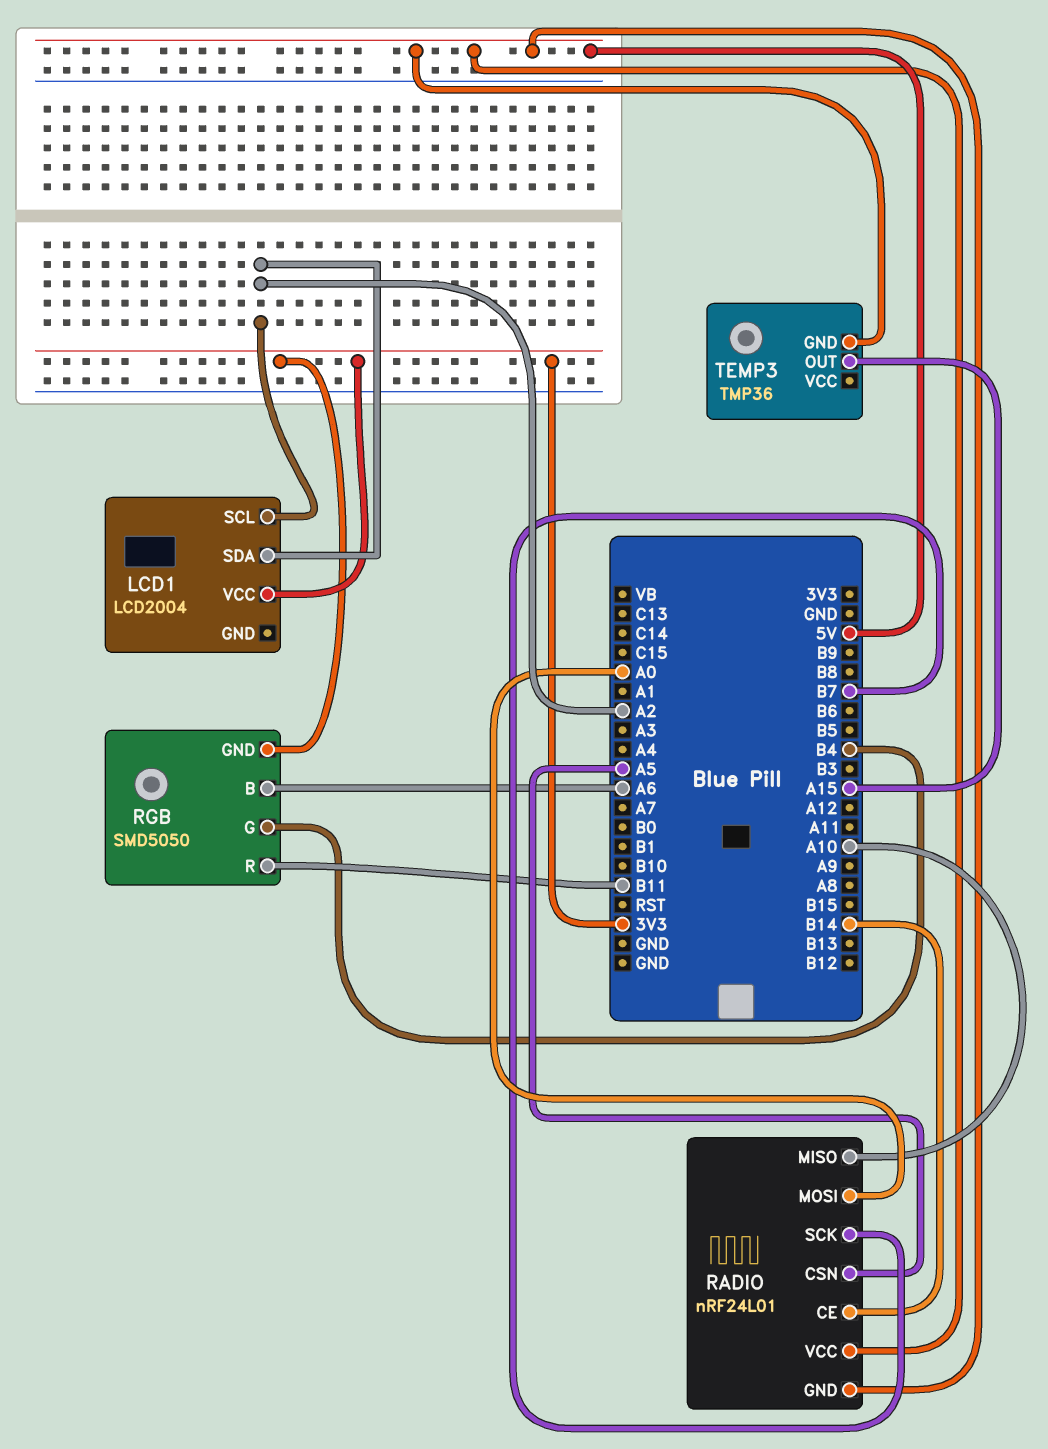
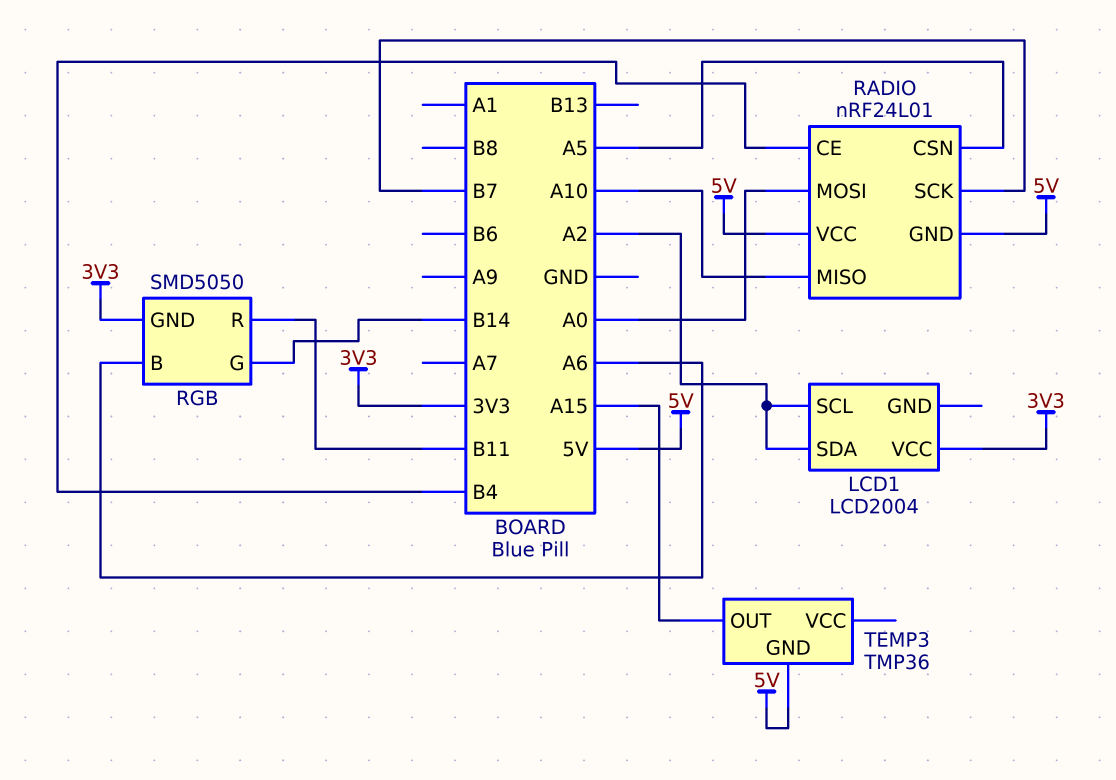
RADIO pin CE: B14 -> B4
RGB pin G: B4 -> B14

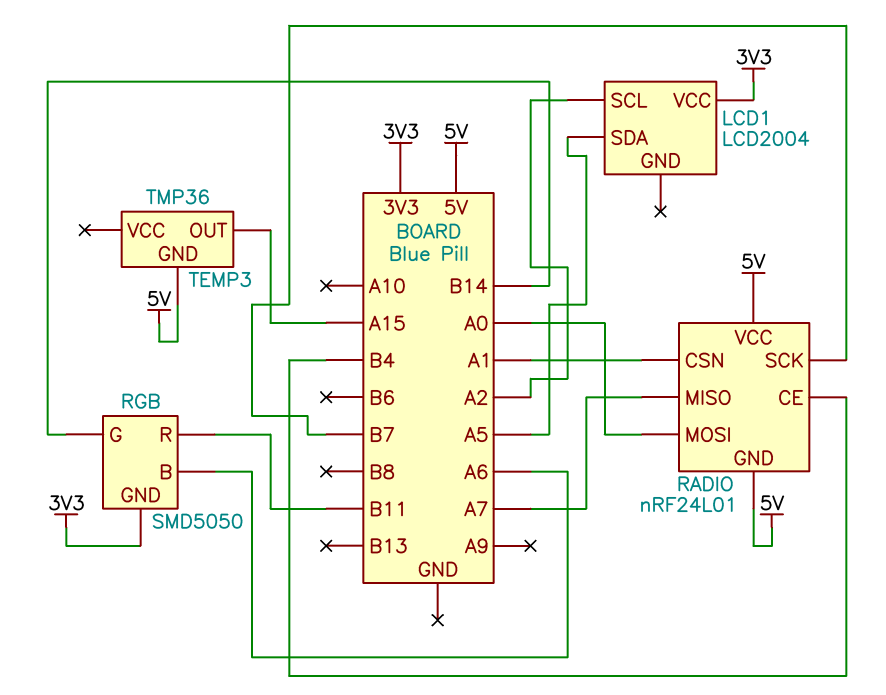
LCD1 pin SDA: A2 -> A5
RADIO pin CSN: A5 -> A1
RADIO pin MISO: A10 -> A7

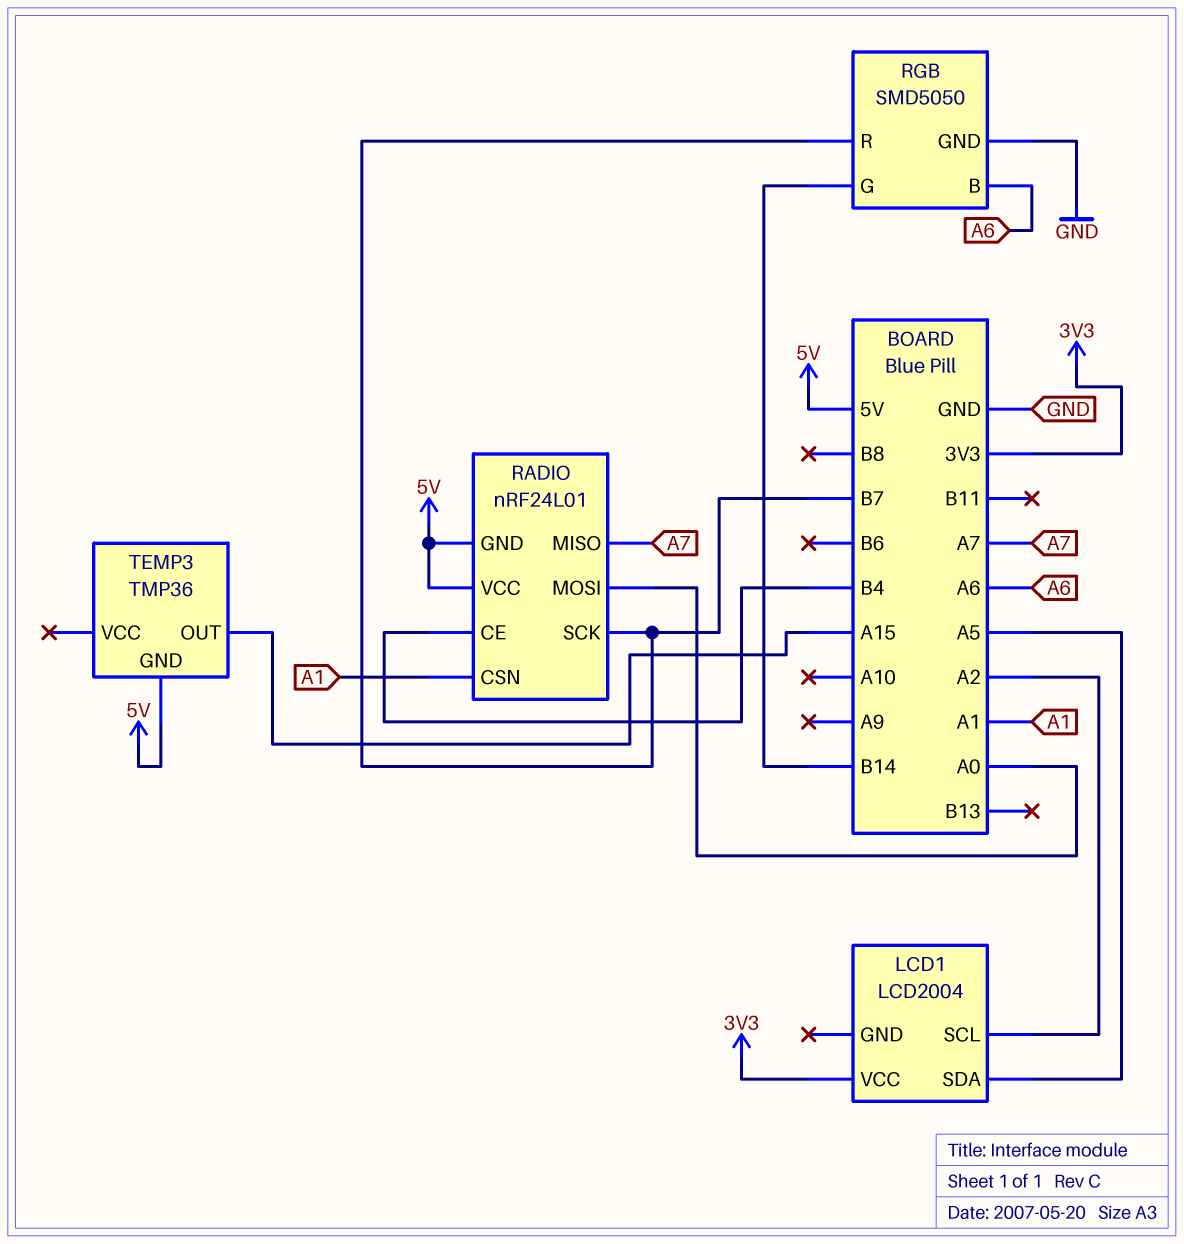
RGB pin GND: 3V3 -> GND
RGB pin R: B11 -> B7

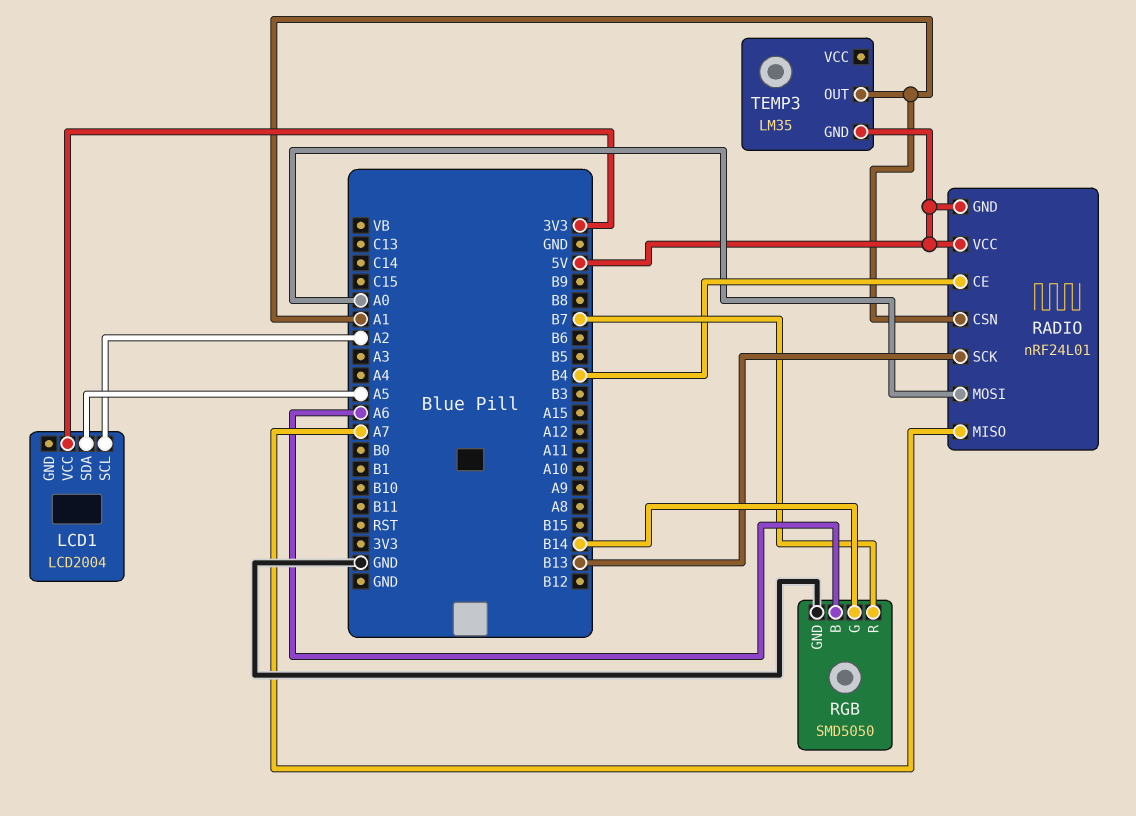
RADIO pin SCK: B7 -> B13
TEMP3: TMP36 -> LM35
TEMP3 pin OUT: A15 -> A1

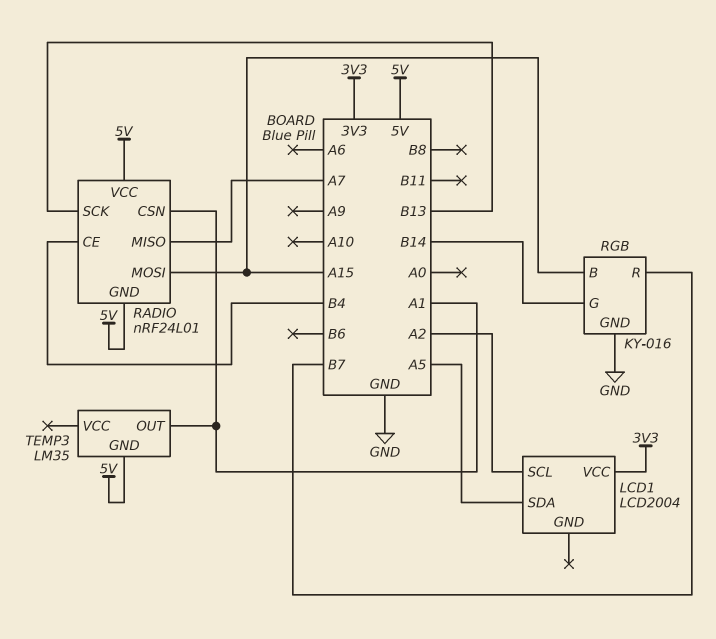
RADIO pin MOSI: A0 -> A15
RGB: SMD5050 -> KY-016
RGB pin B: A6 -> A15

